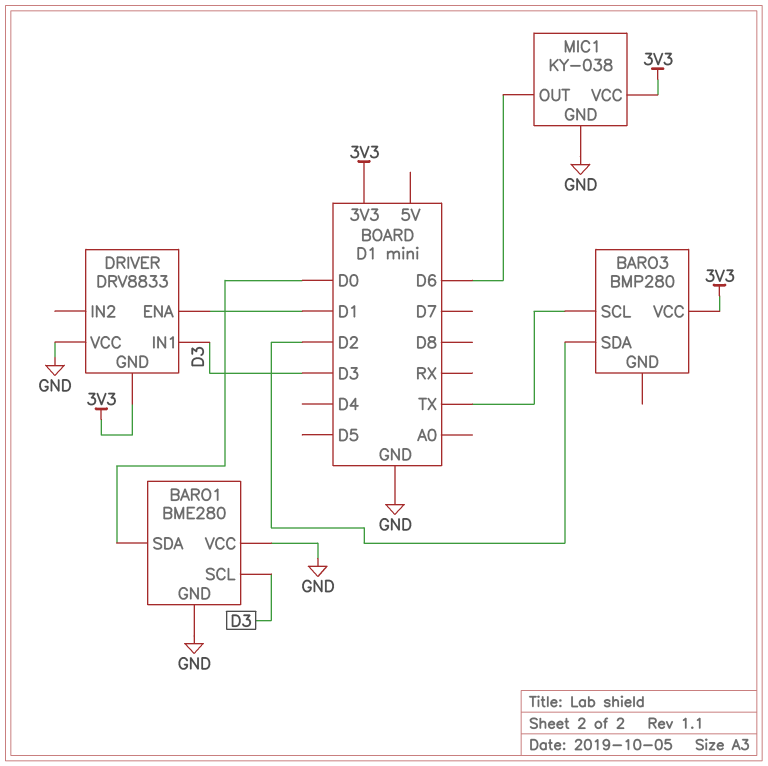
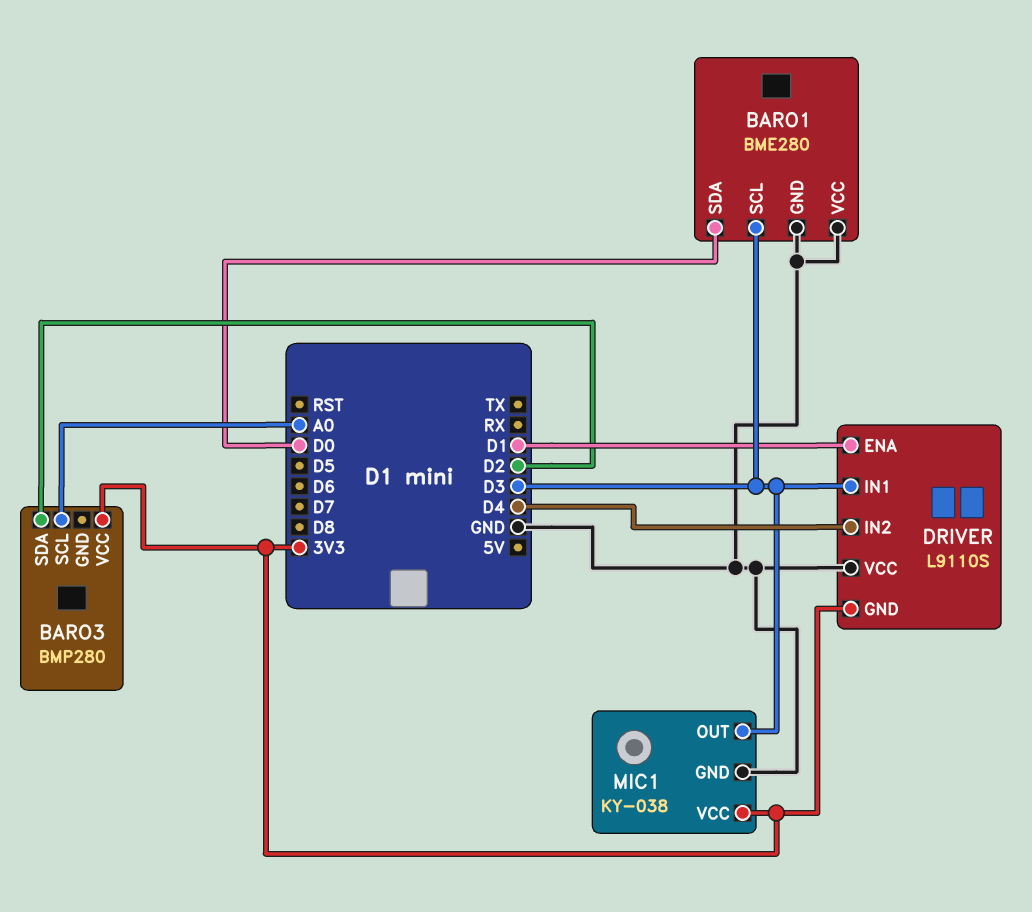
BARO3 pin SCL: TX -> A0
DRIVER: DRV8833 -> L9110S
DRIVER pin IN2: none -> D4
MIC1 pin OUT: D6 -> D3

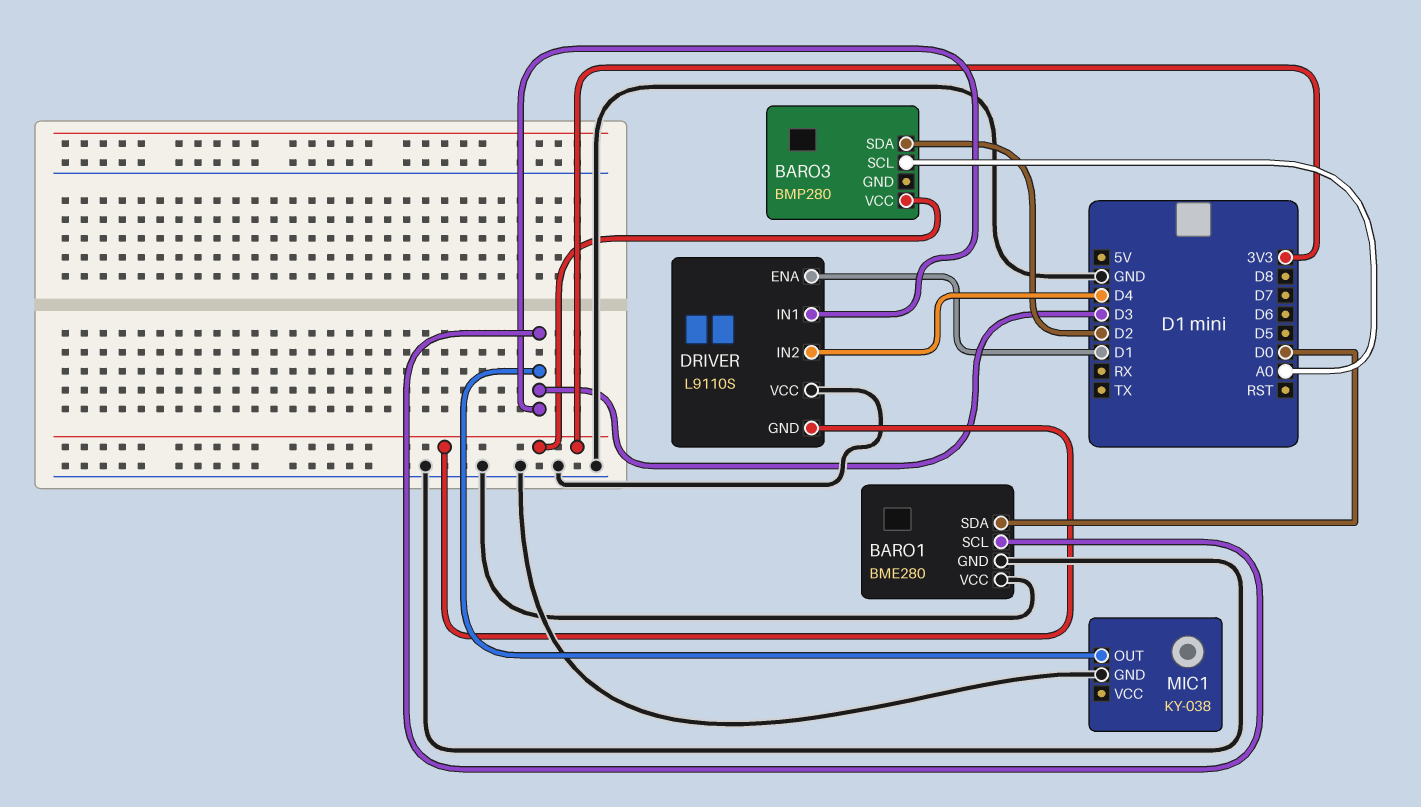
MIC1 pin VCC: 3V3 -> none

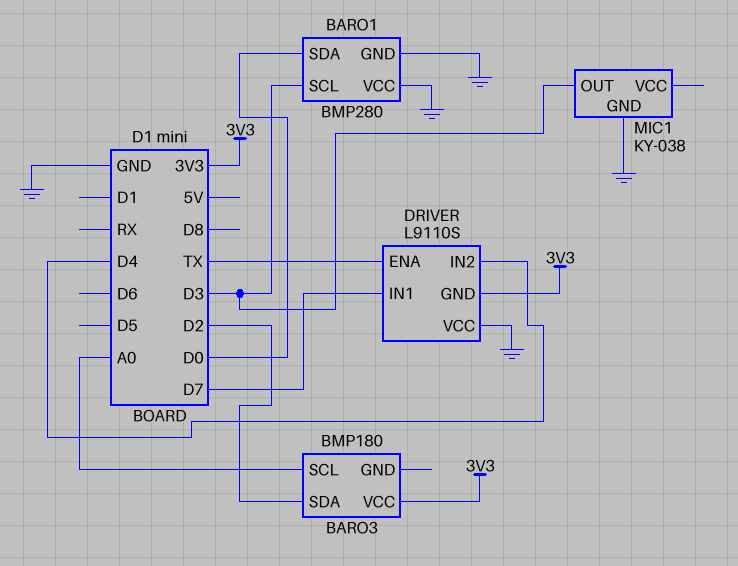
BARO1: BME280 -> BMP280
BARO3: BMP280 -> BMP180
DRIVER pin ENA: D1 -> TX
DRIVER pin IN1: D3 -> D7

